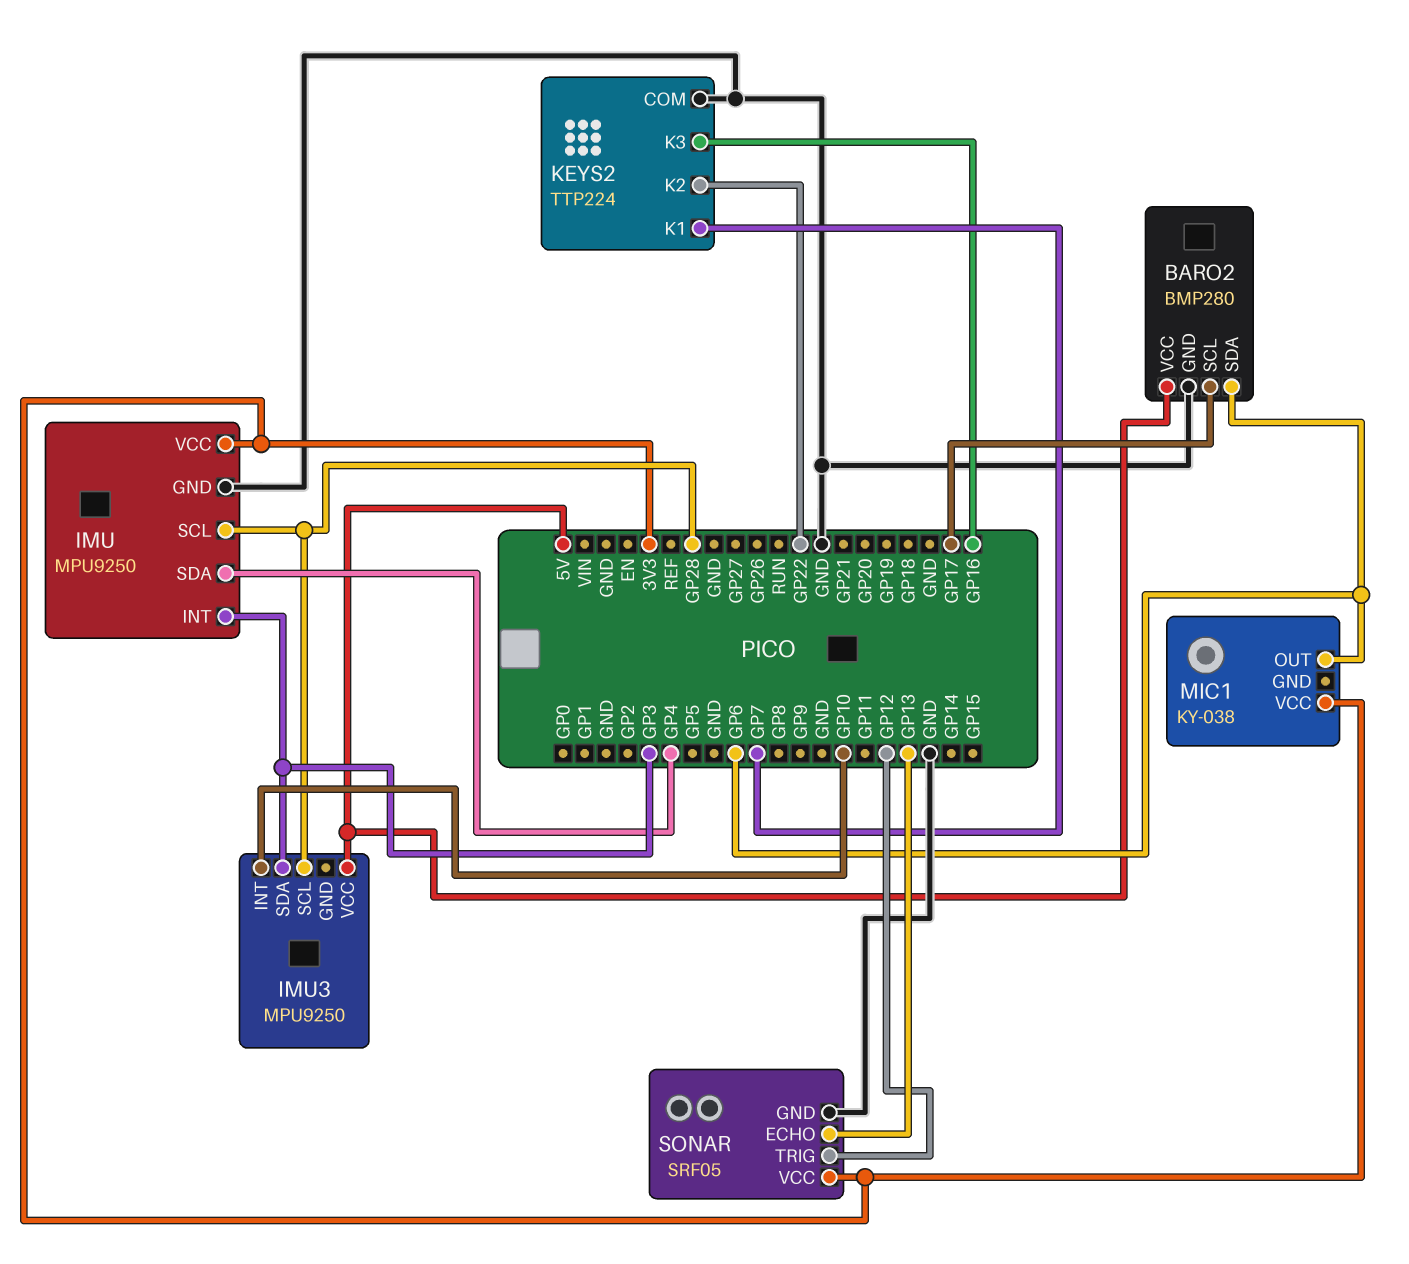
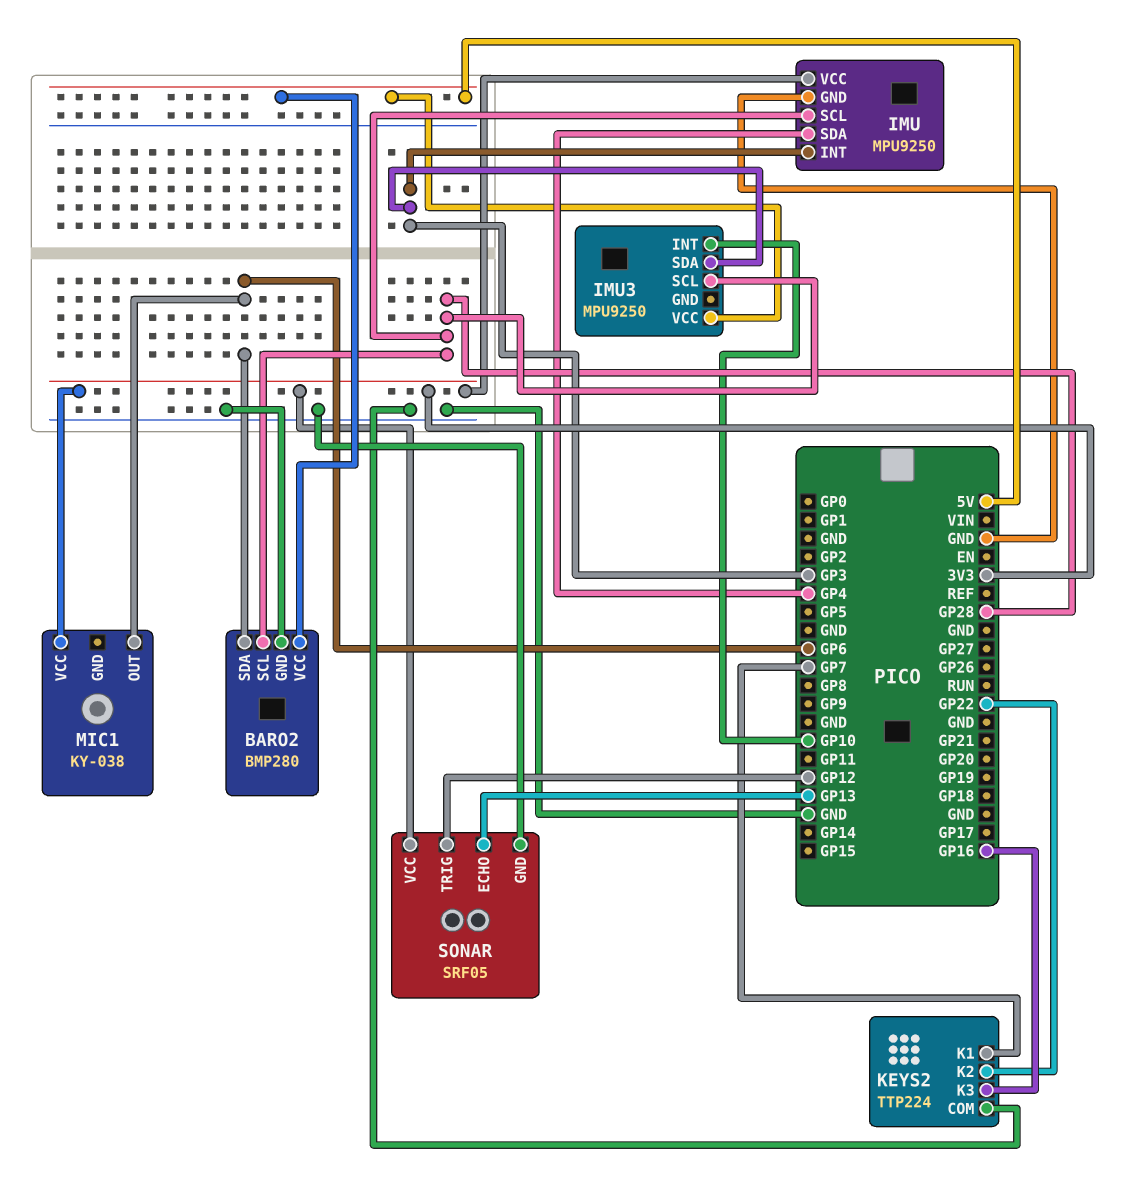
BARO2 pin SCL: GP17 -> GP28

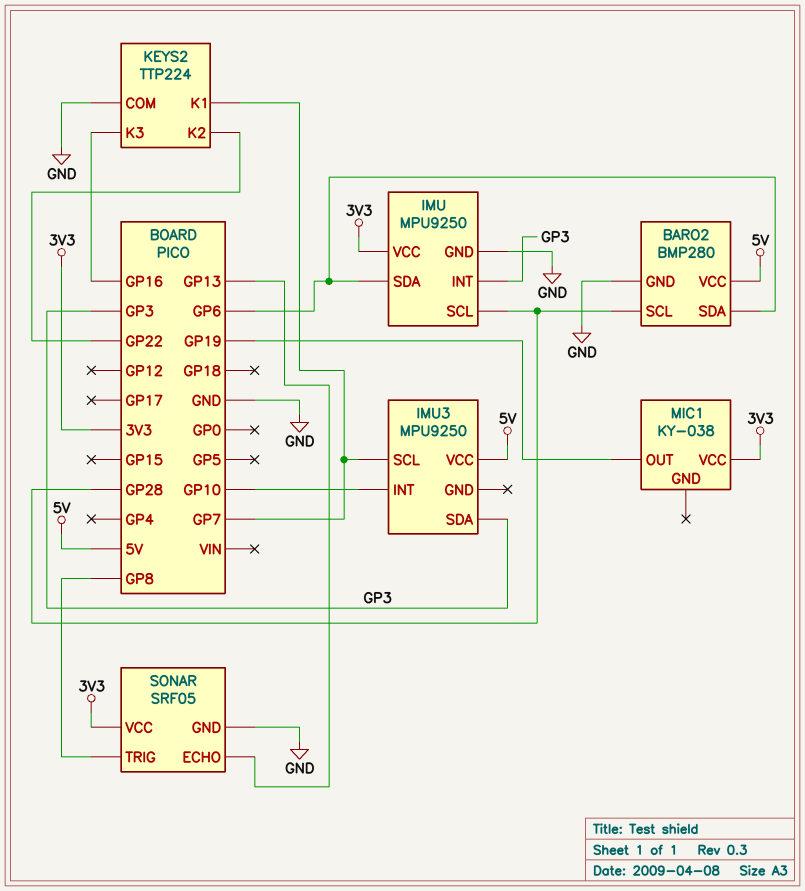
IMU pin SDA: GP4 -> GP6
IMU3 pin SCL: GP28 -> GP7
MIC1 pin OUT: GP6 -> GP19
SONAR pin TRIG: GP12 -> GP8

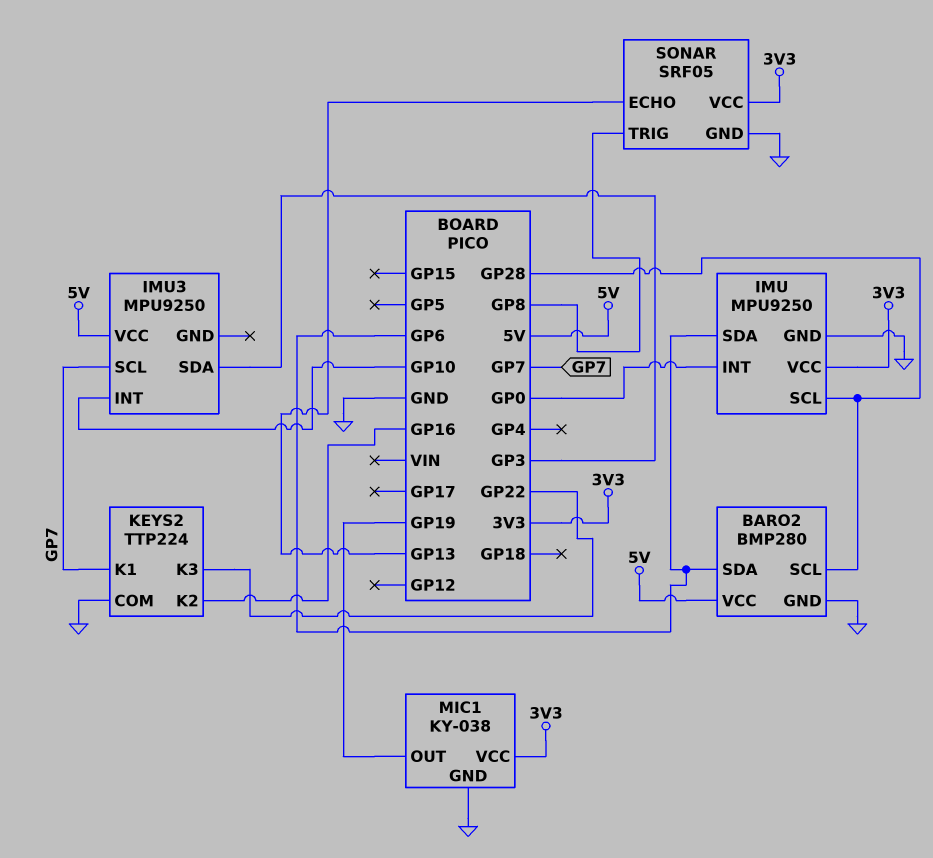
IMU pin INT: GP3 -> GP0
KEYS2 pin K2: GP22 -> GP16
KEYS2 pin K3: GP16 -> GP22
MIC1 pin GND: none -> GND

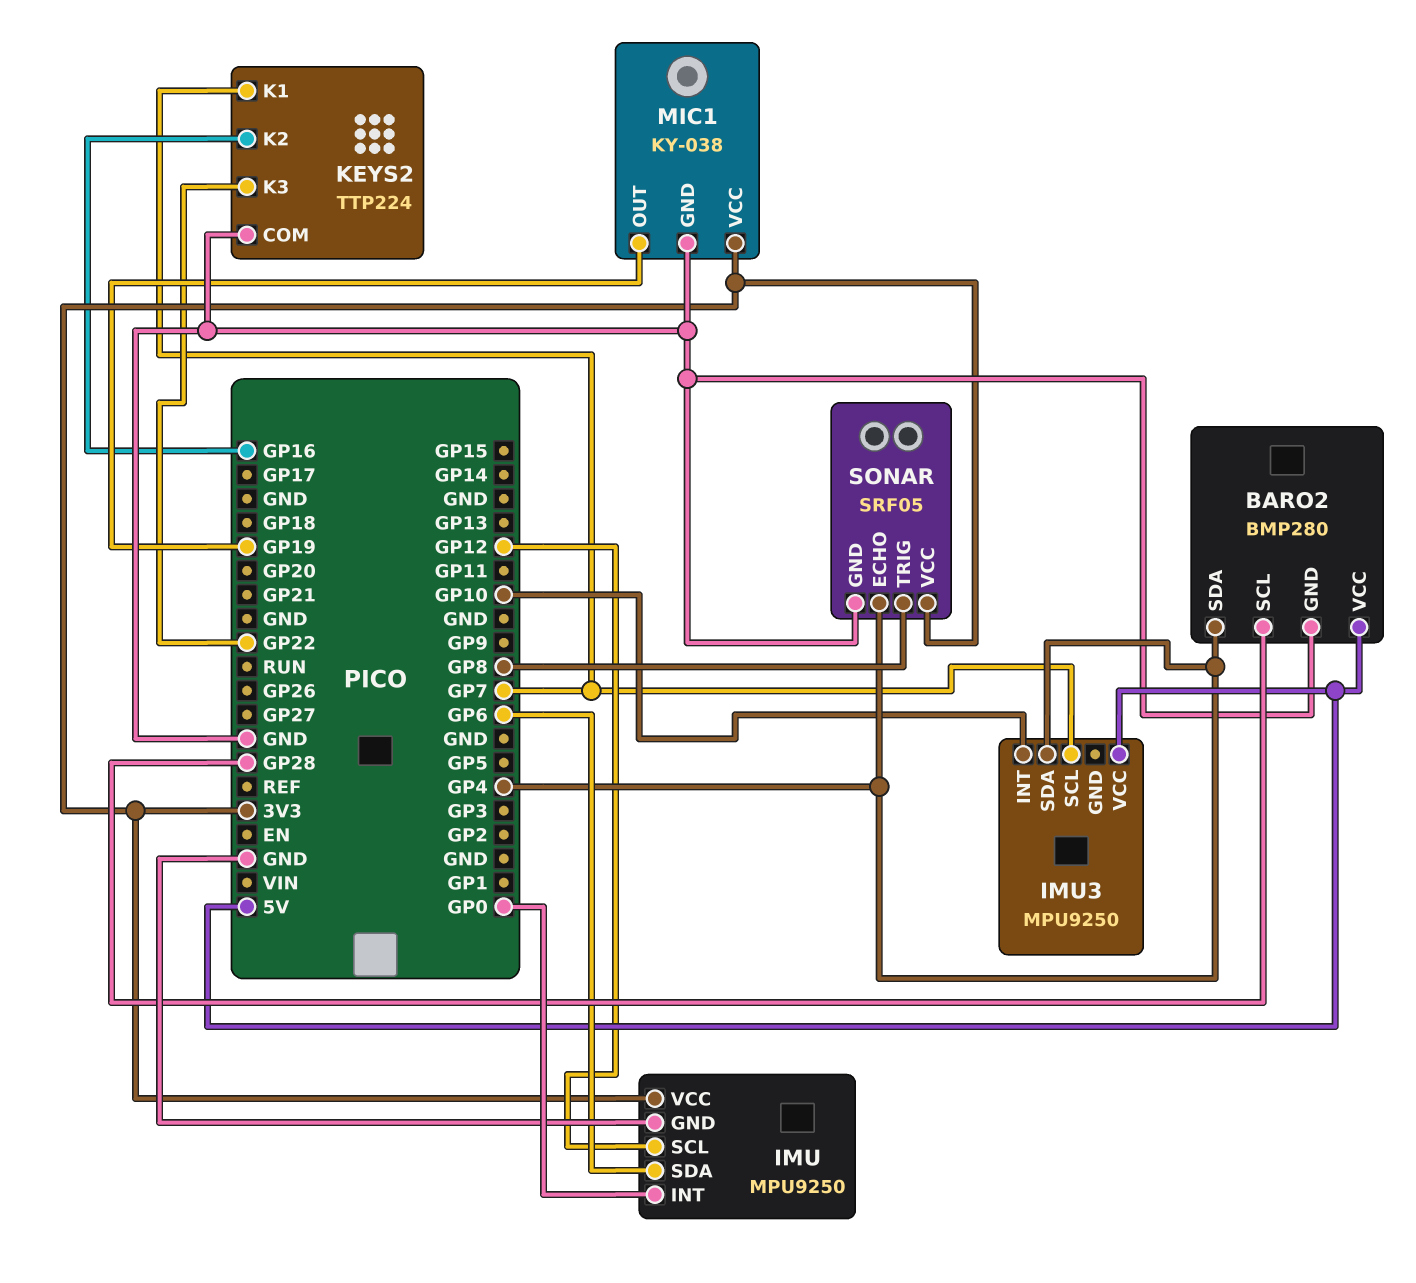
BARO2 pin SDA: GP6 -> GP4
IMU pin SCL: GP28 -> GP12
IMU3 pin SDA: GP3 -> GP4
SONAR pin ECHO: GP13 -> GP4

